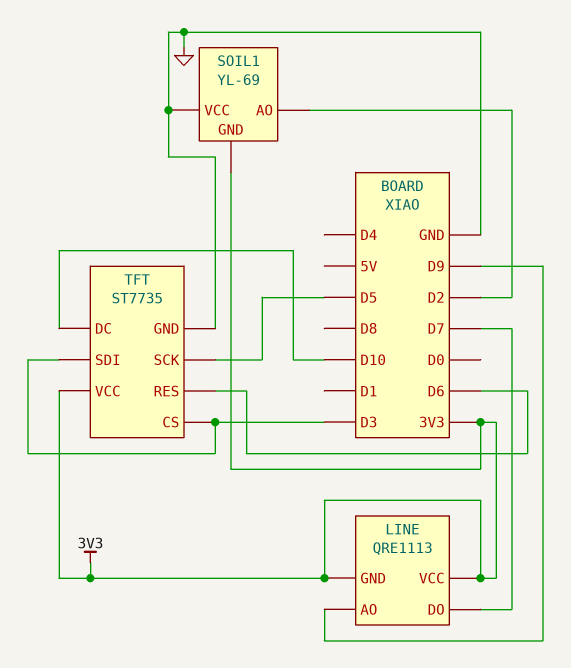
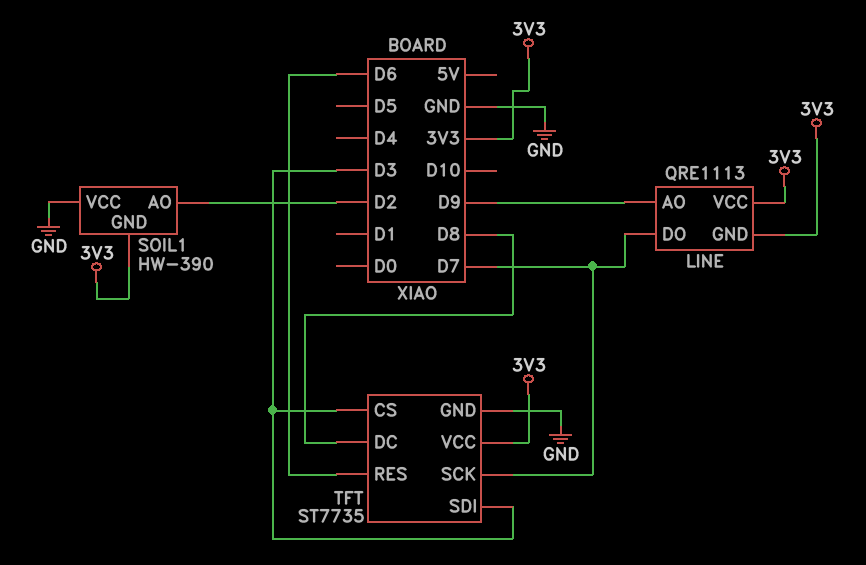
SOIL1: YL-69 -> HW-390
TFT pin DC: D10 -> D8
TFT pin SCK: D5 -> D7

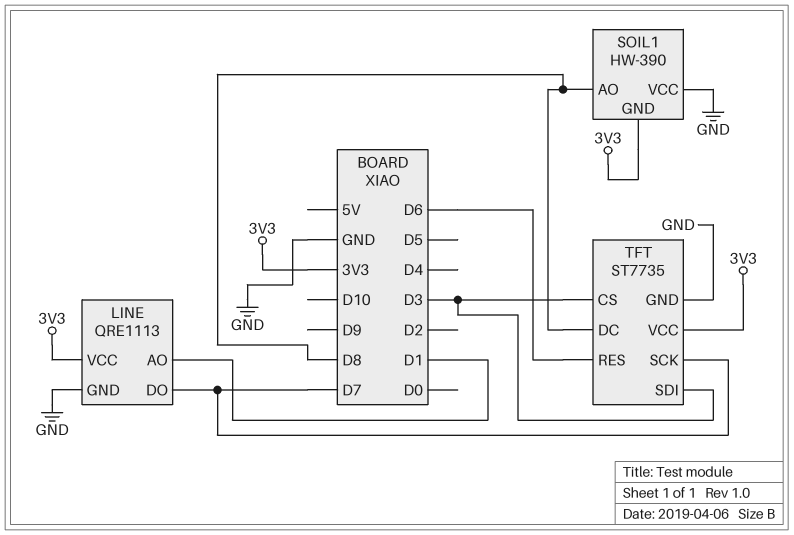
LINE pin AO: D9 -> D1
LINE pin GND: 3V3 -> GND
SOIL1 pin AO: D2 -> D8

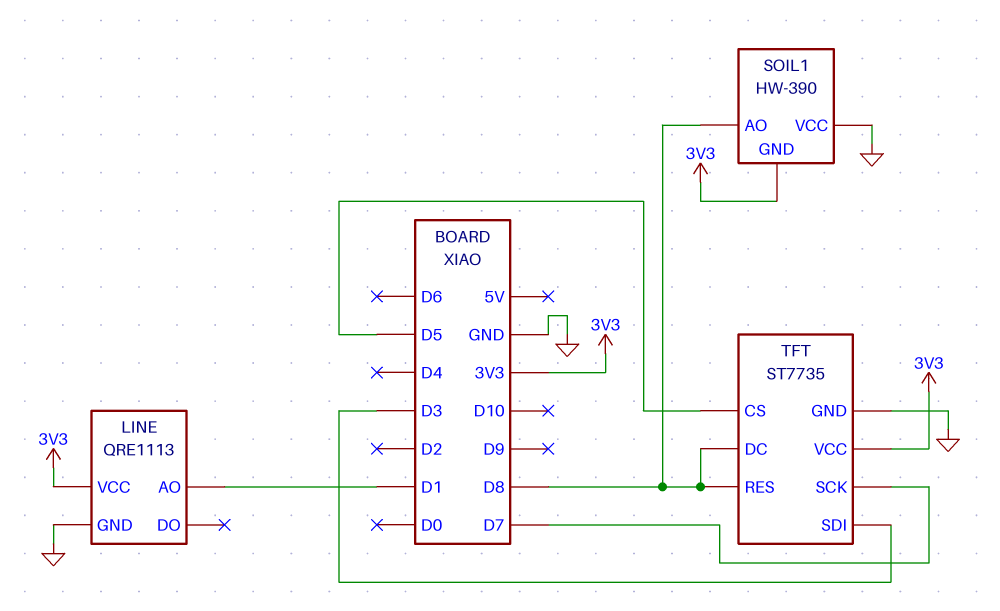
LINE pin DO: D7 -> none
TFT pin CS: D3 -> D5
TFT pin RES: D6 -> D8

